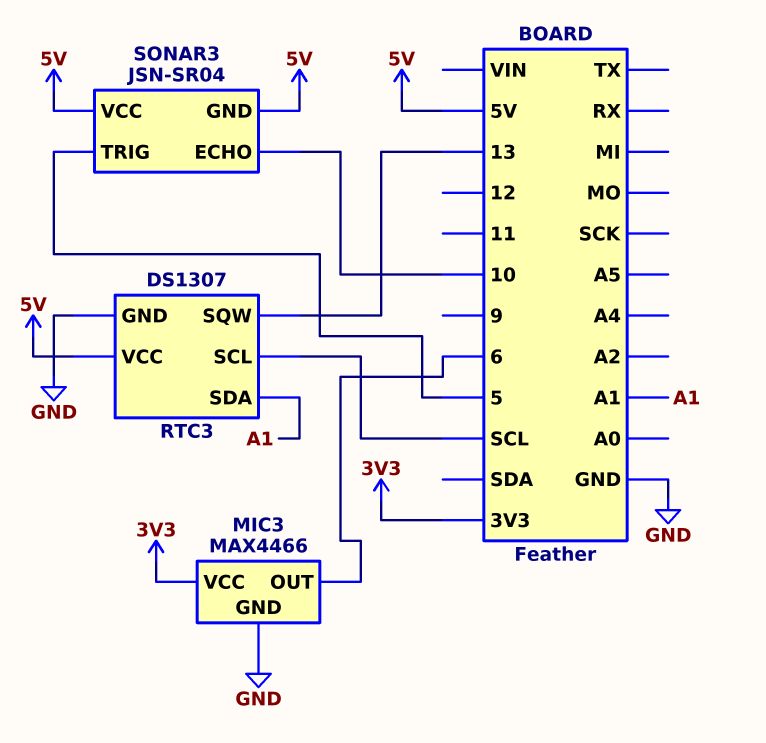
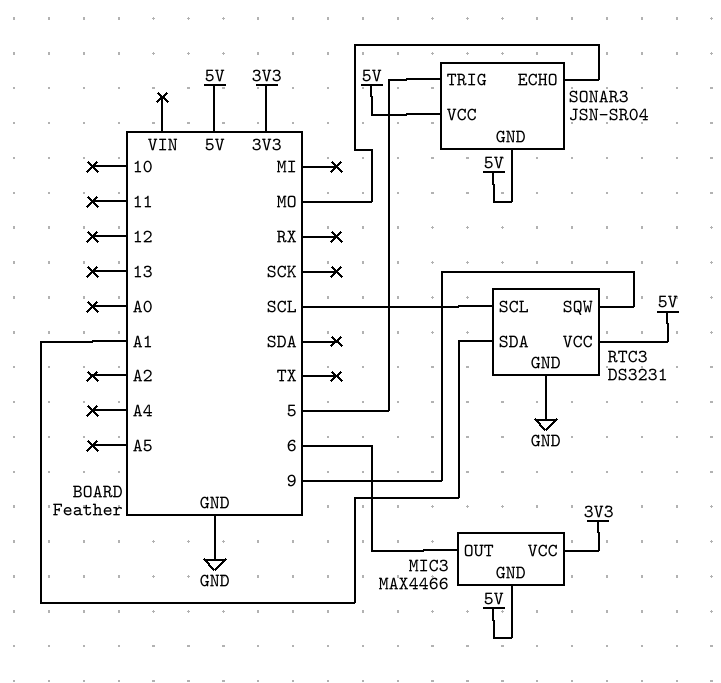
MIC3 pin GND: GND -> 5V
RTC3: DS1307 -> DS3231
RTC3 pin SQW: 13 -> 9
SONAR3 pin ECHO: 10 -> MO

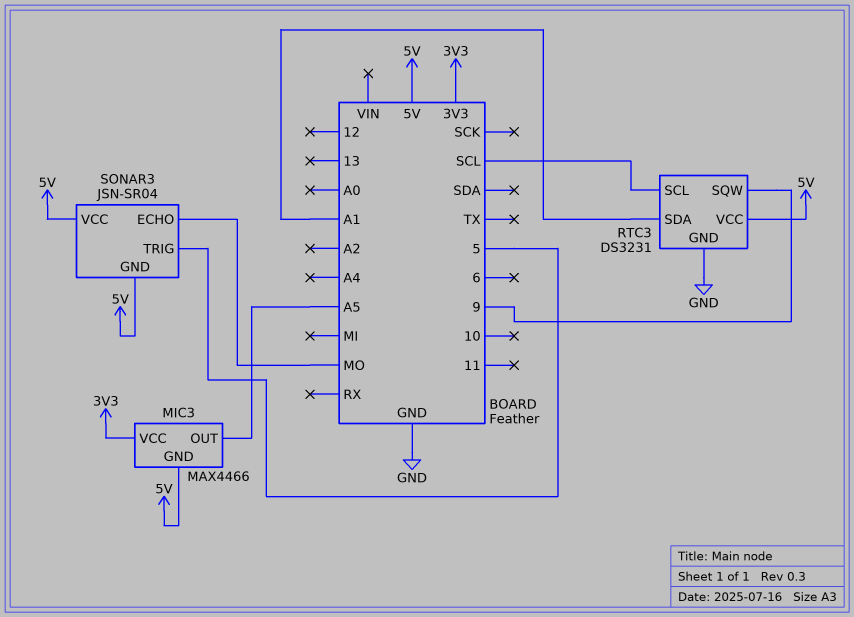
MIC3 pin OUT: 6 -> A5

